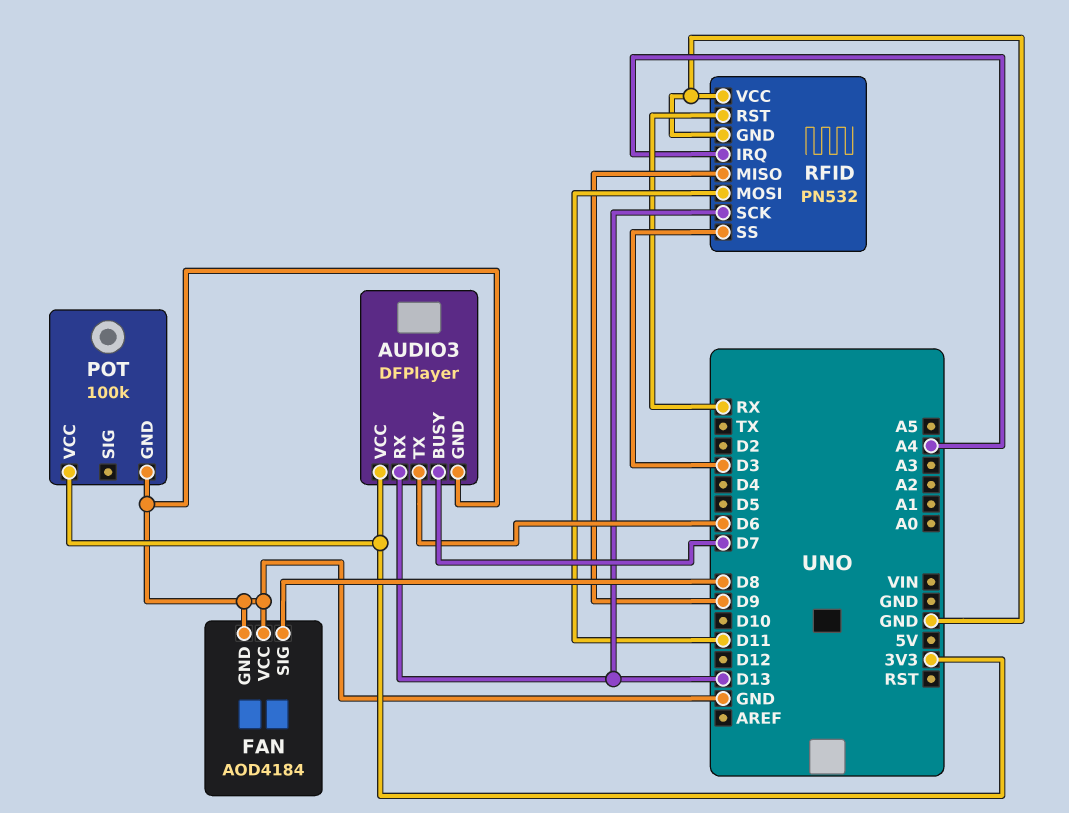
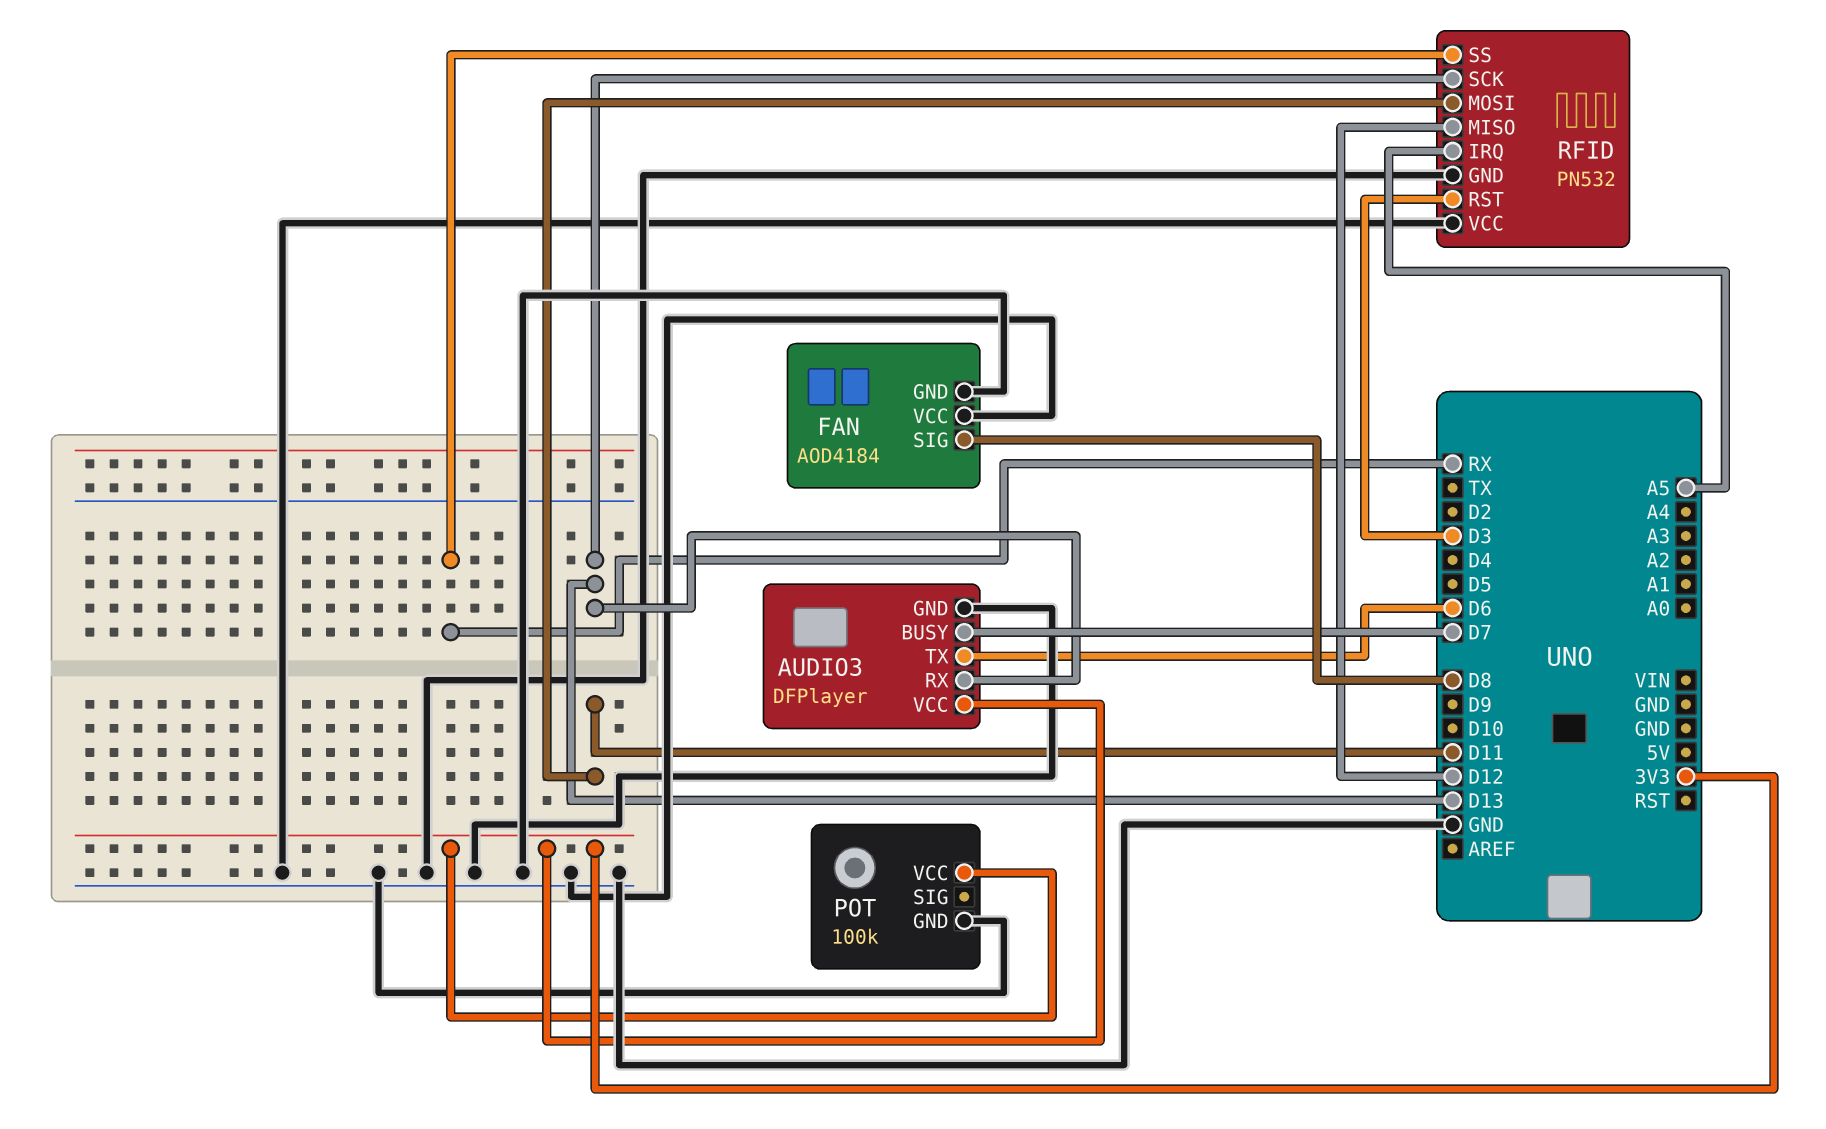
RFID pin IRQ: A4 -> A5
RFID pin MISO: D9 -> D12
RFID pin RST: RX -> D3
RFID pin SS: D3 -> RX

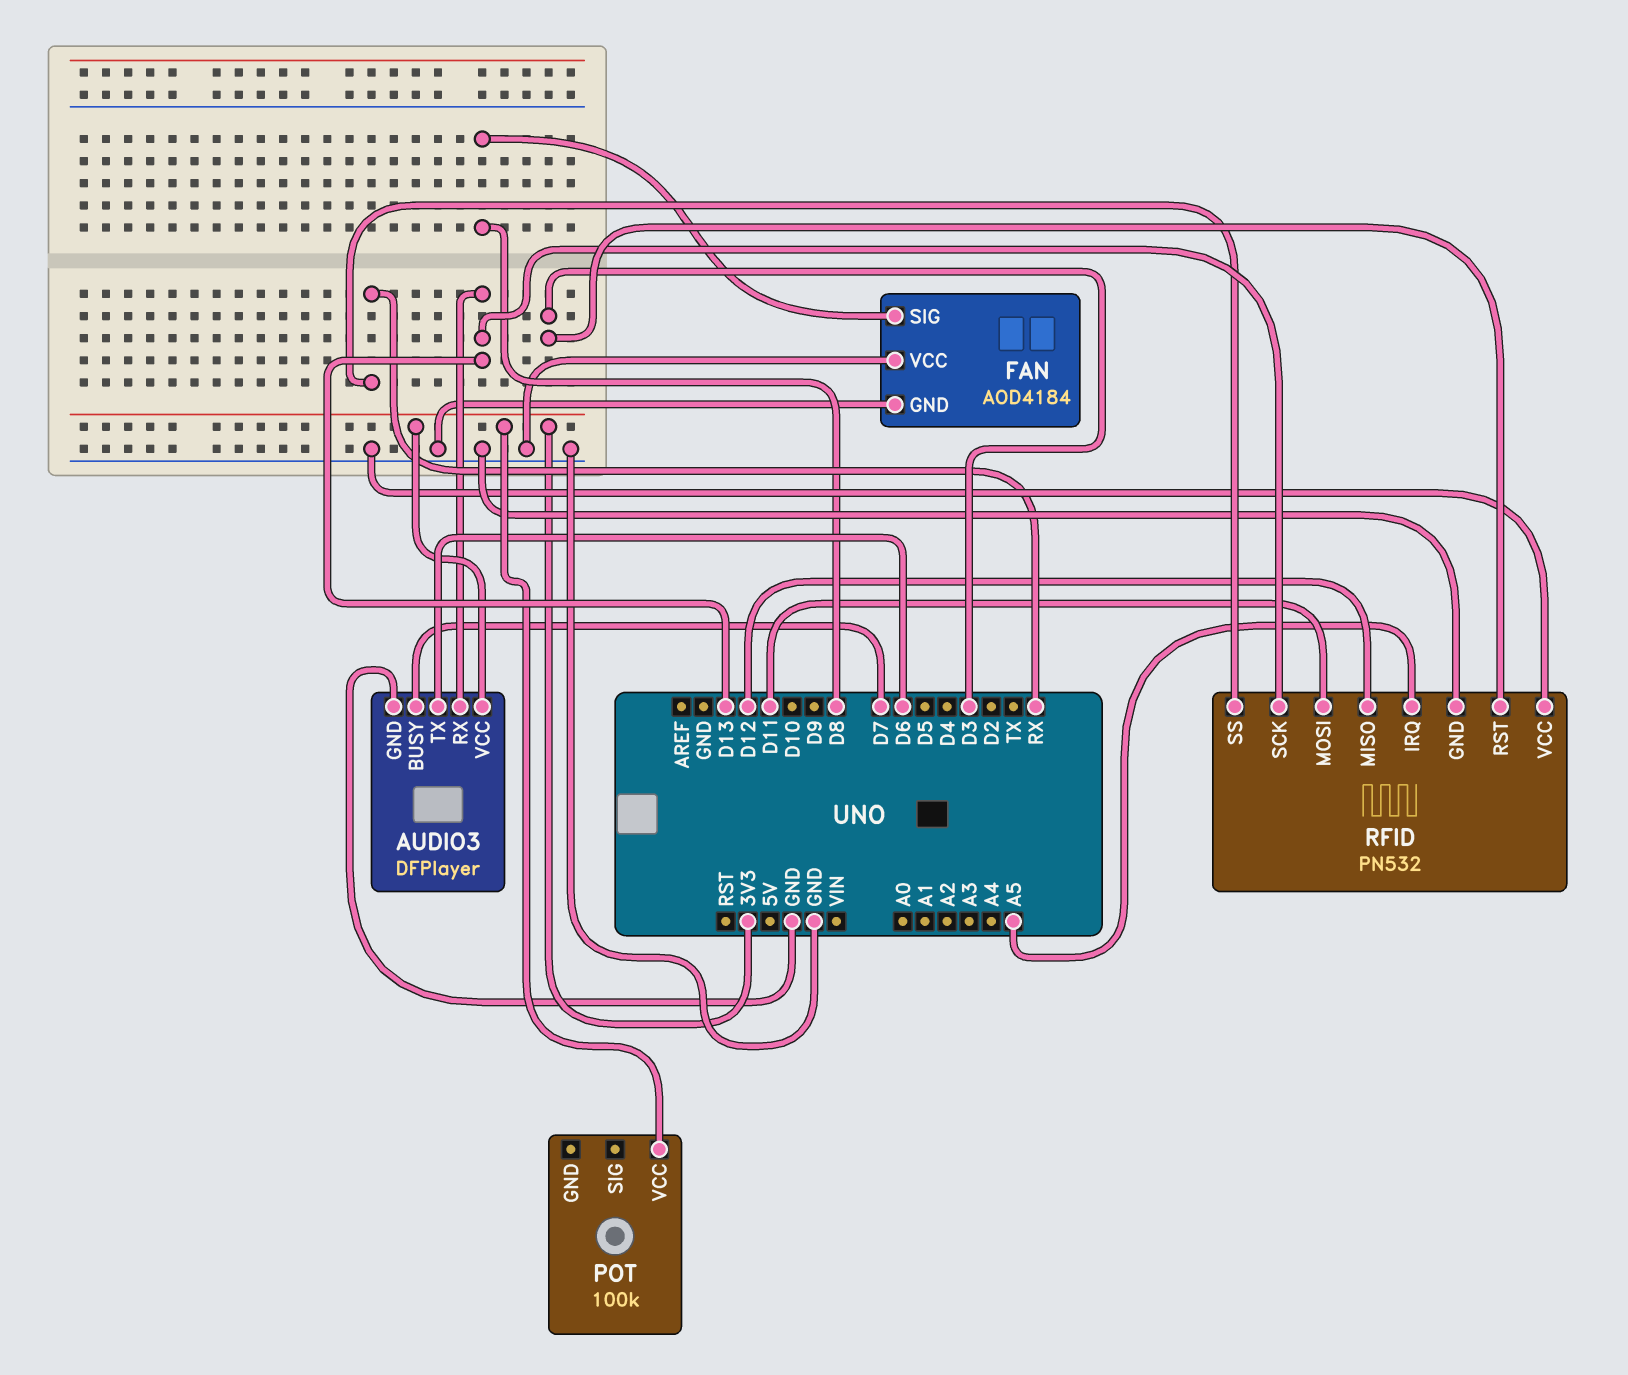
POT pin GND: GND -> none

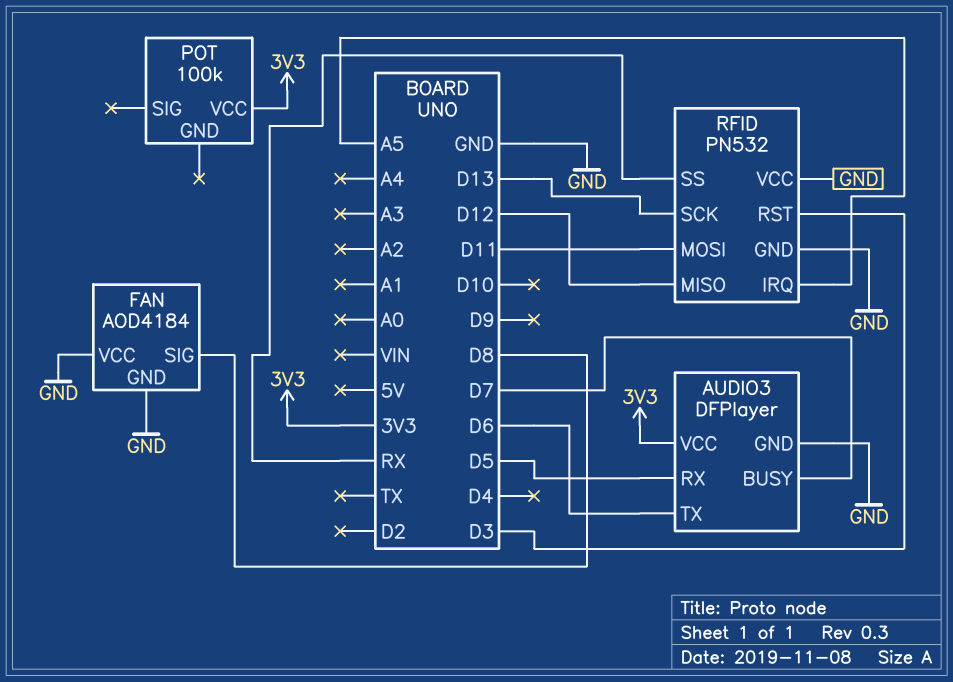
AUDIO3 pin RX: D13 -> D5

